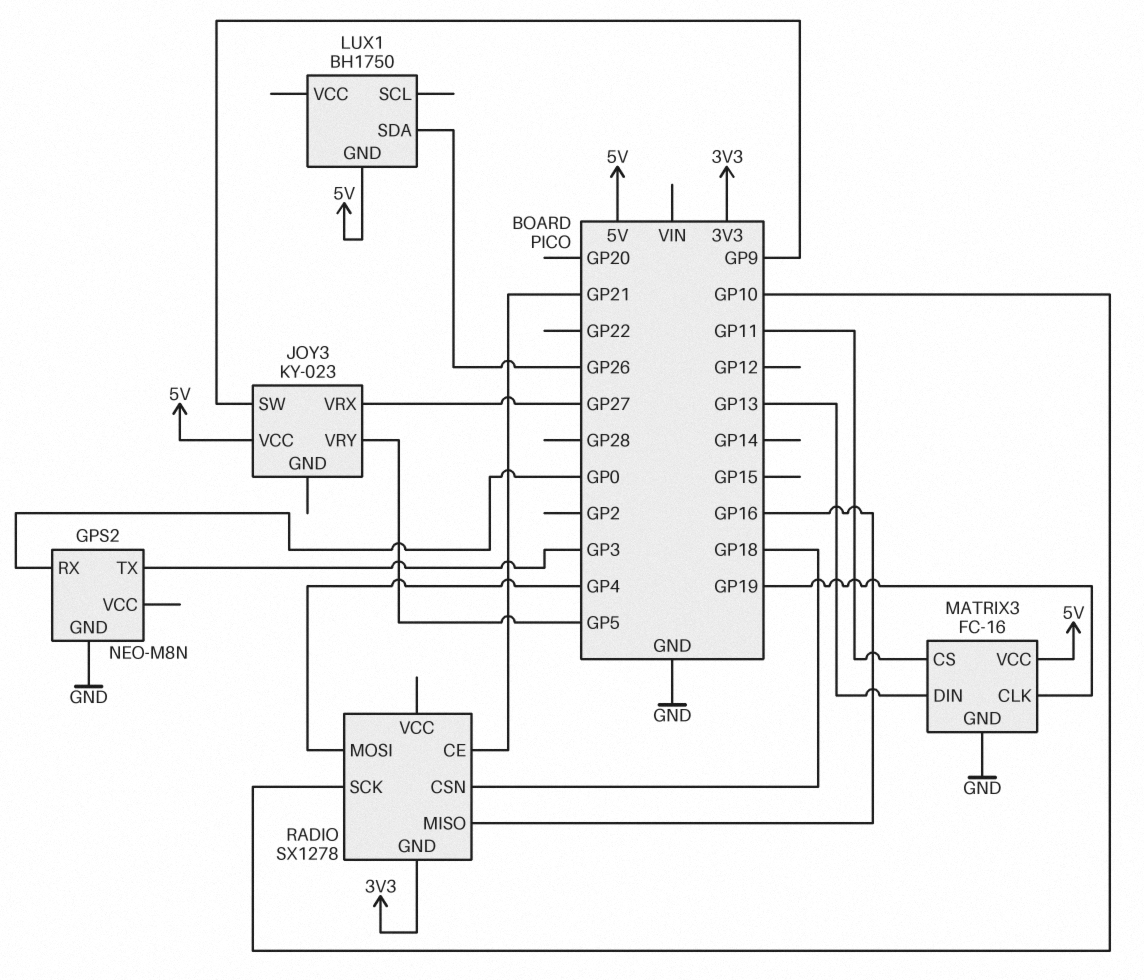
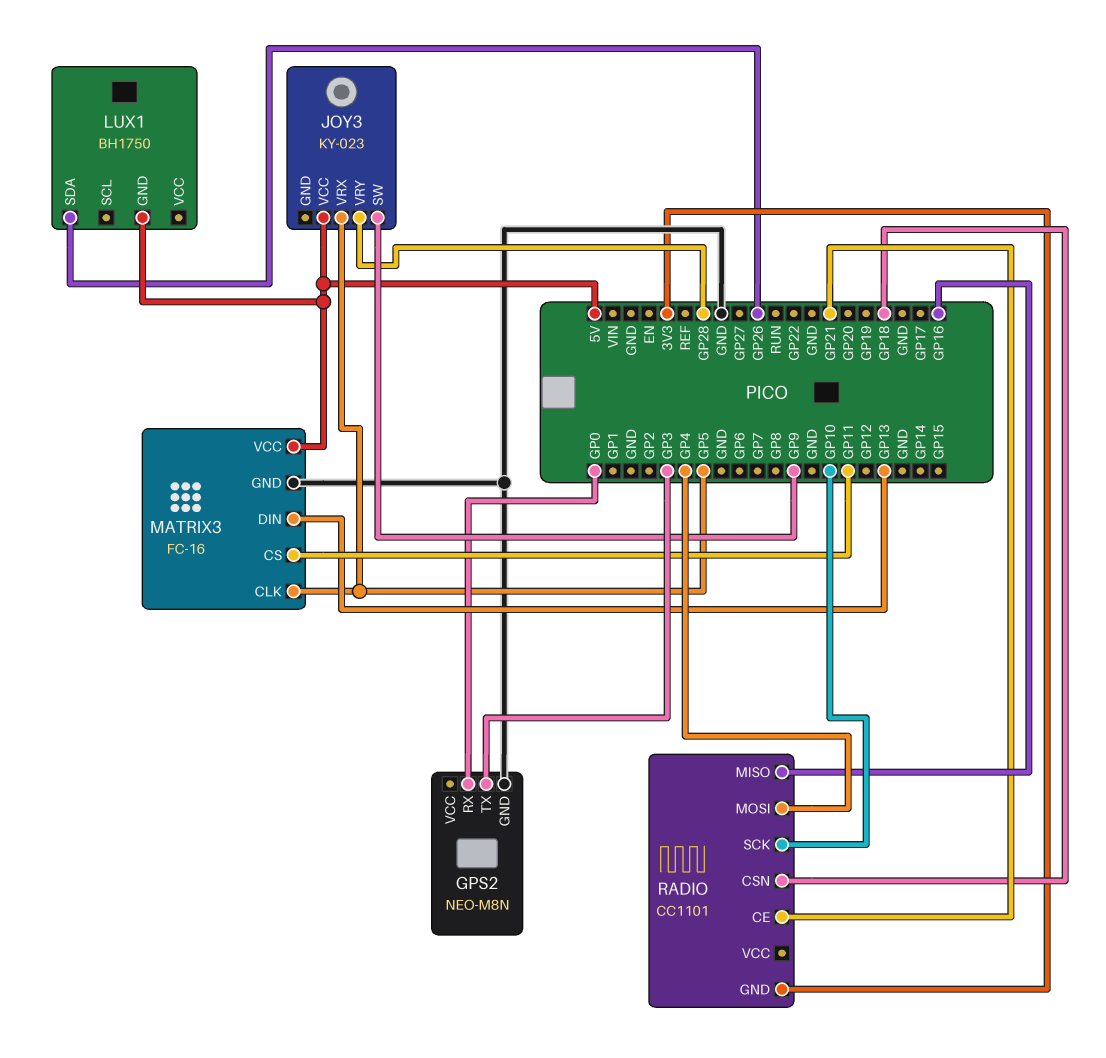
JOY3 pin VRX: GP27 -> GP5
JOY3 pin VRY: GP5 -> GP28
MATRIX3 pin CLK: GP19 -> GP5
RADIO: SX1278 -> CC1101

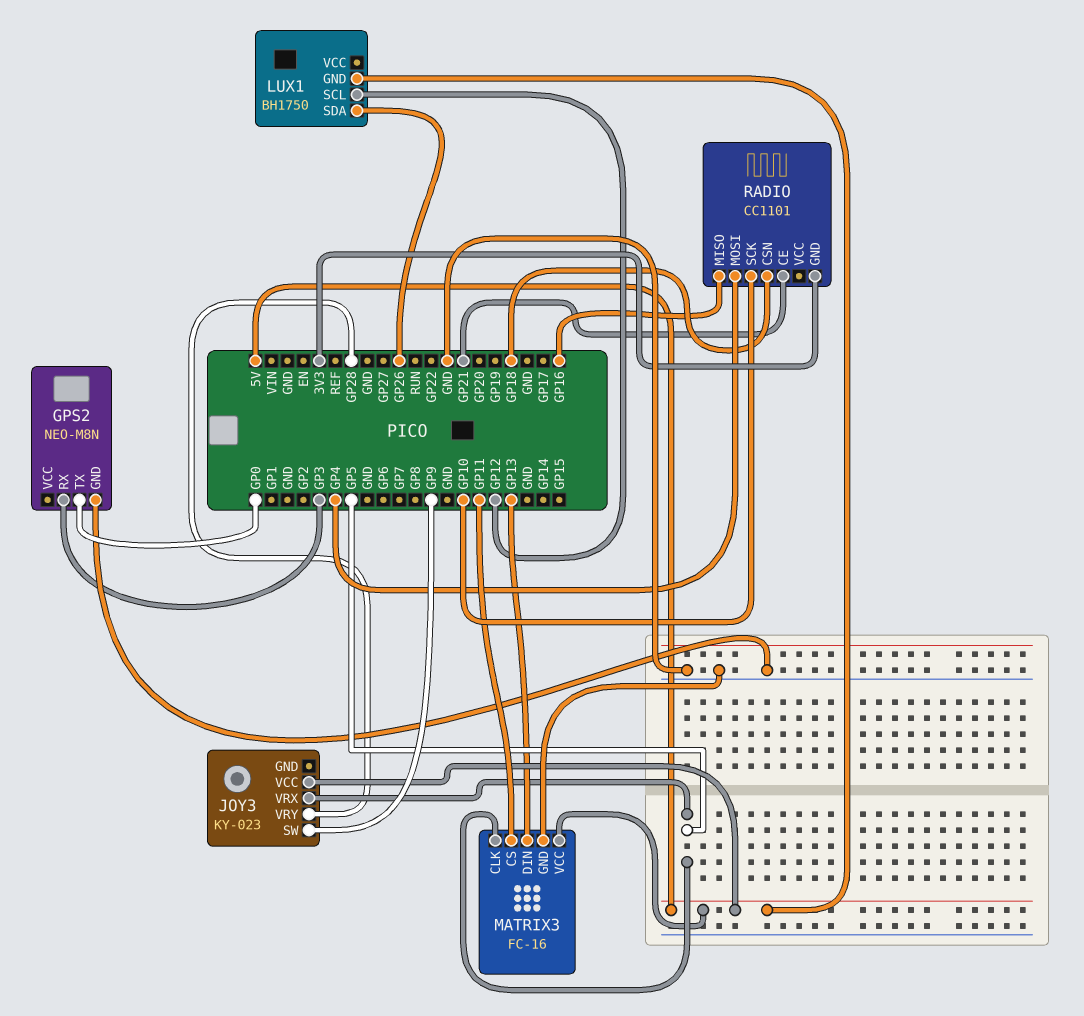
GPS2 pin RX: GP0 -> GP3
GPS2 pin TX: GP3 -> GP0
LUX1 pin SCL: none -> GP12

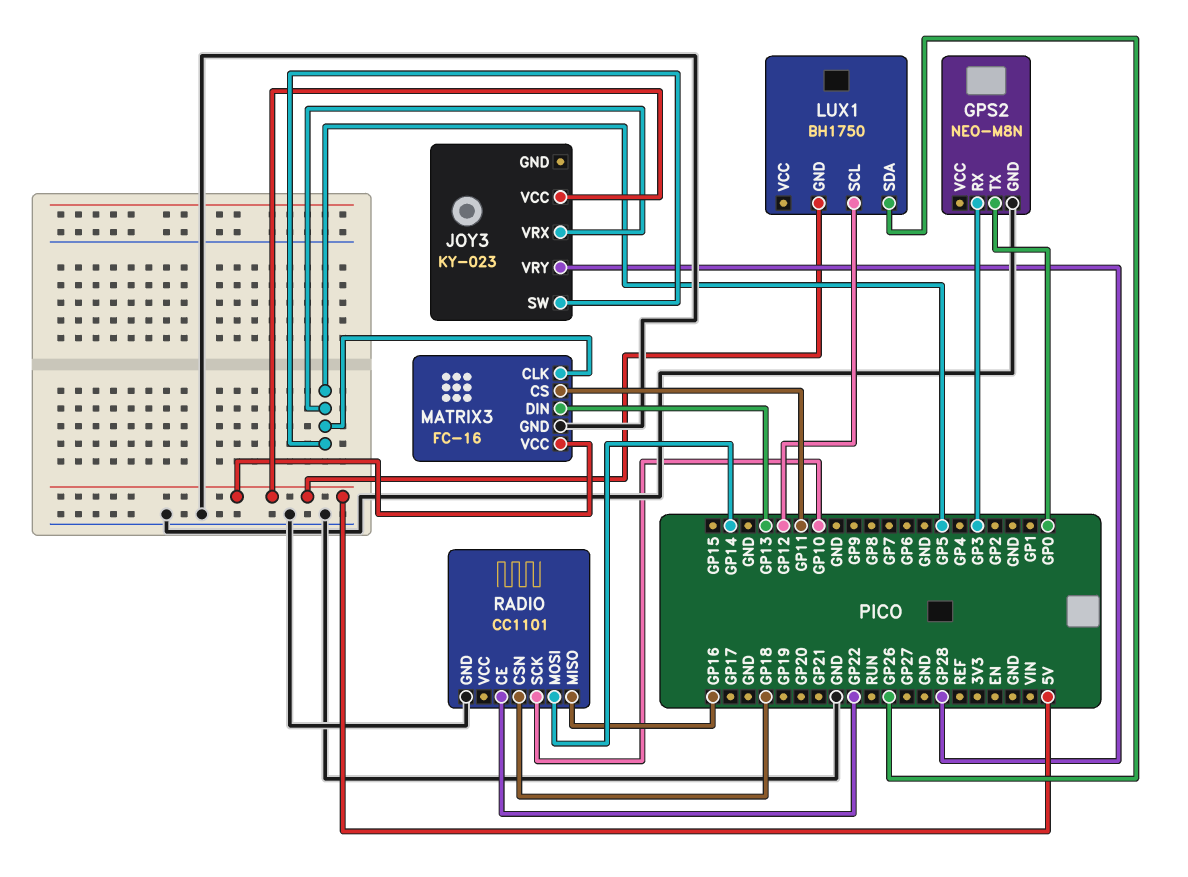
JOY3 pin SW: GP9 -> GP5
RADIO pin CE: GP21 -> GP22
RADIO pin GND: 3V3 -> GND
RADIO pin MOSI: GP4 -> GP14

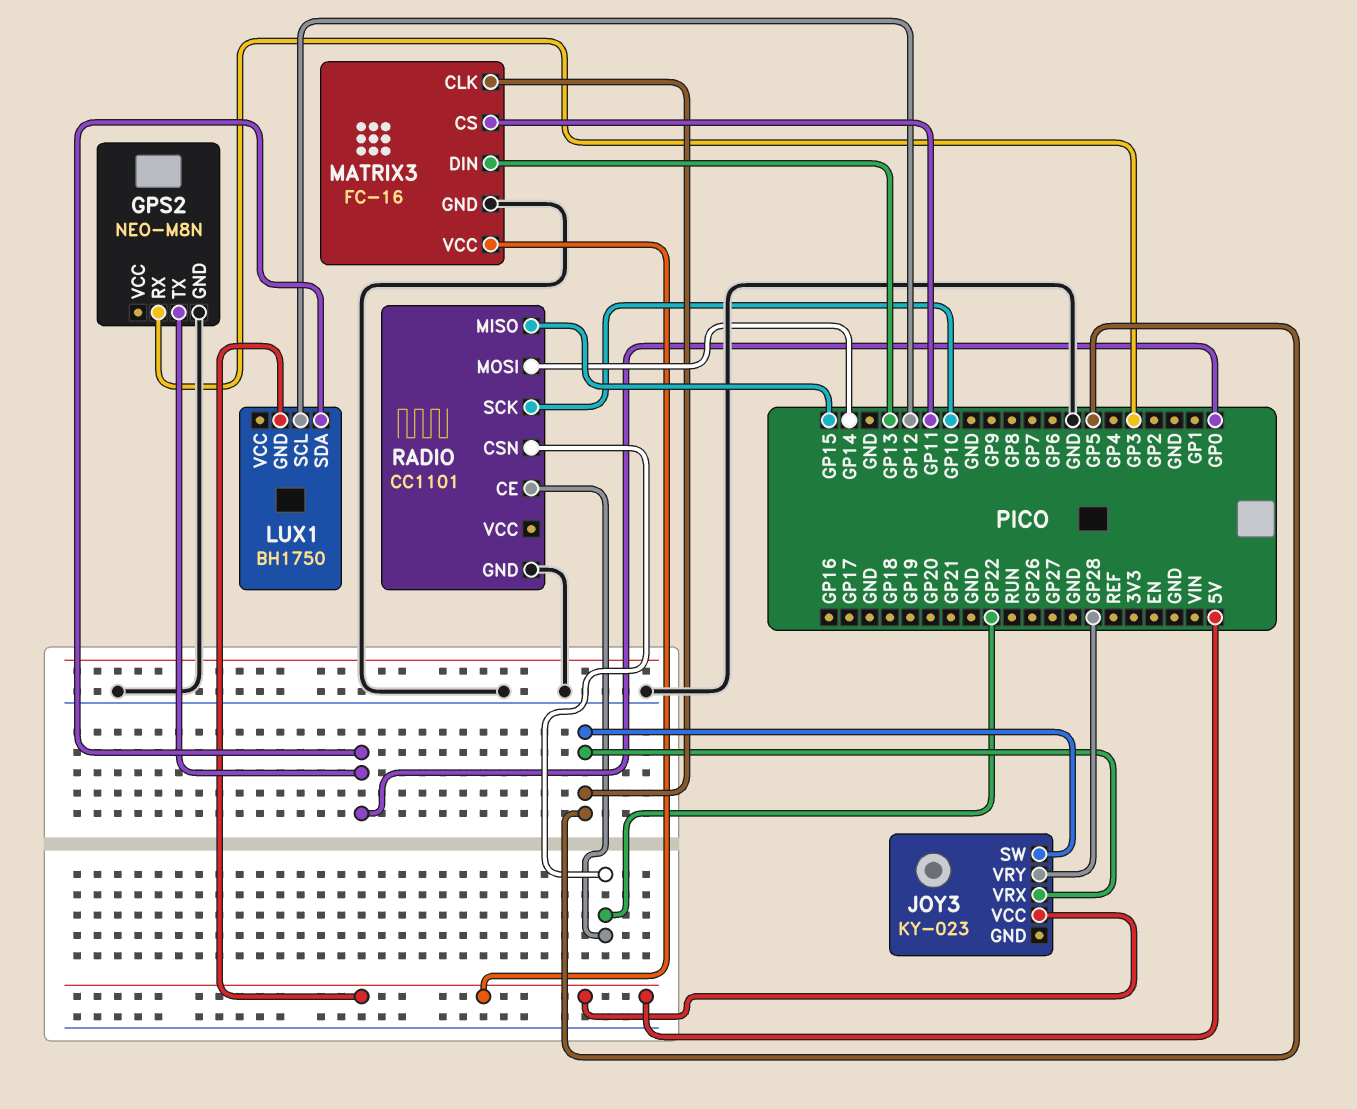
LUX1 pin SDA: GP26 -> GP0
RADIO pin CSN: GP18 -> GP22
RADIO pin MISO: GP16 -> GP15

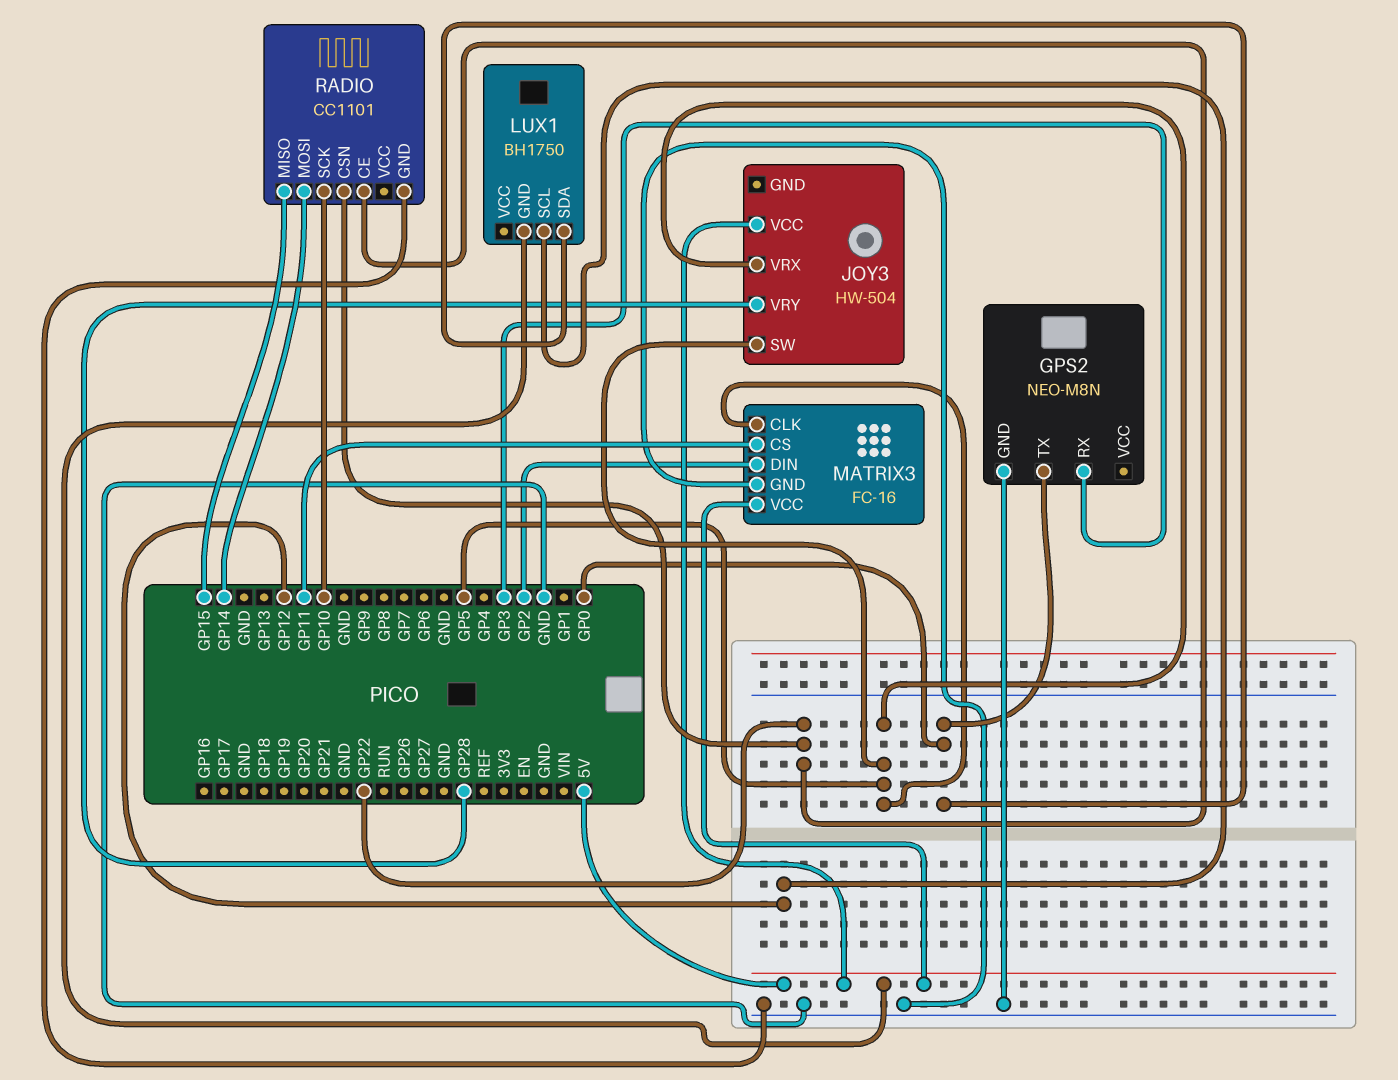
JOY3: KY-023 -> HW-504
MATRIX3 pin DIN: GP13 -> GP2

